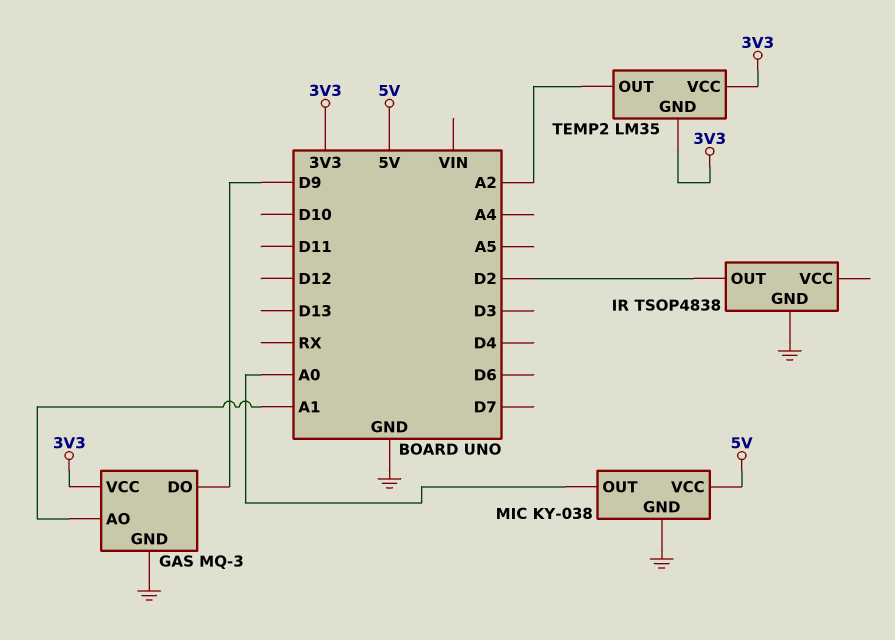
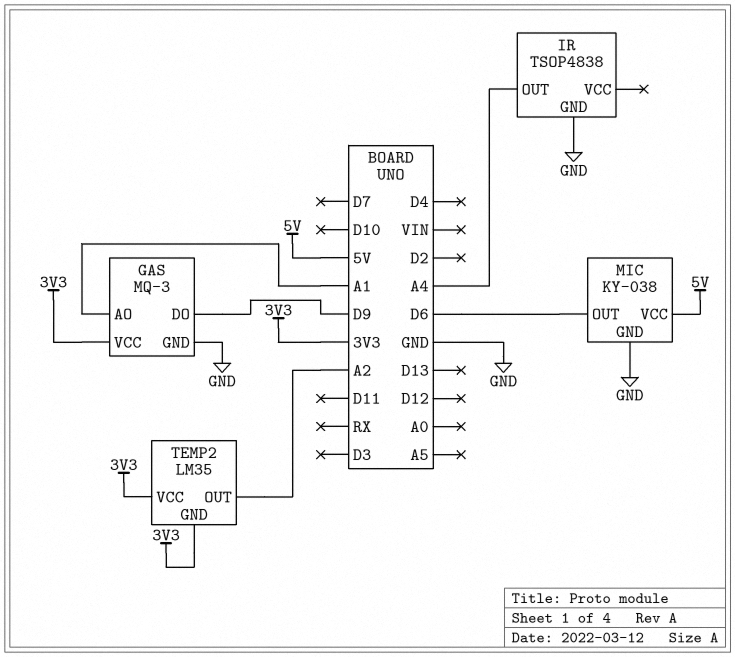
IR pin OUT: D2 -> A4
MIC pin OUT: A0 -> D6

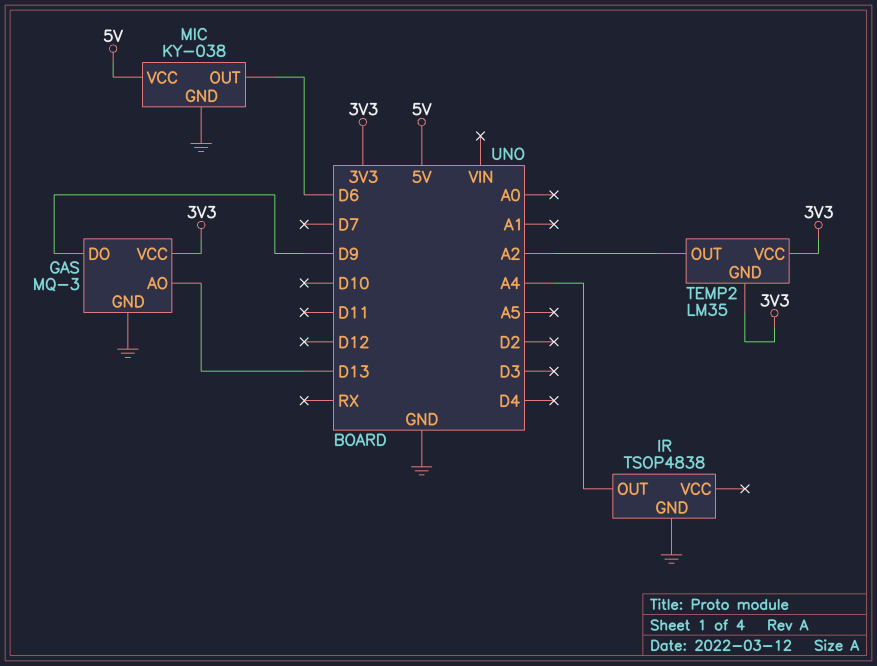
GAS pin AO: A1 -> D13

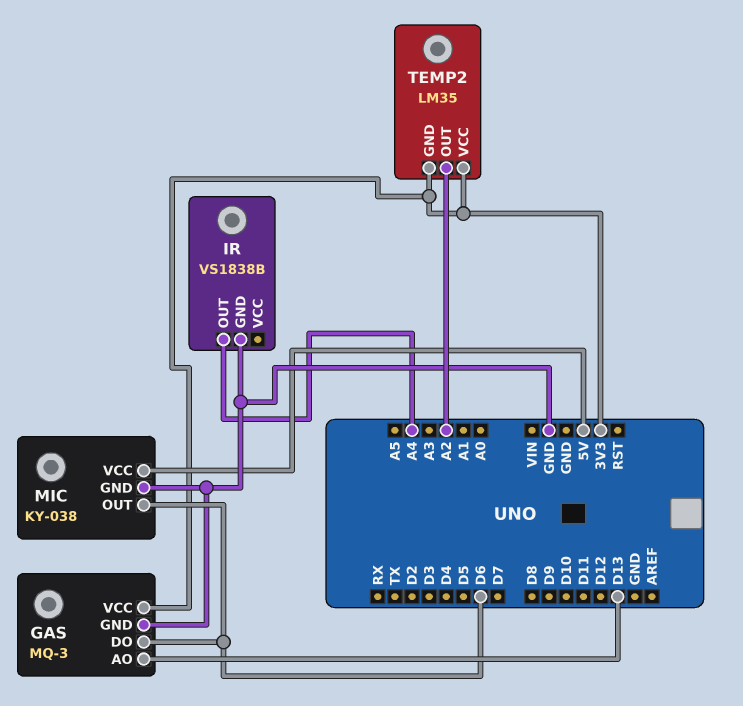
GAS pin DO: D9 -> D6
IR: TSOP4838 -> VS1838B

